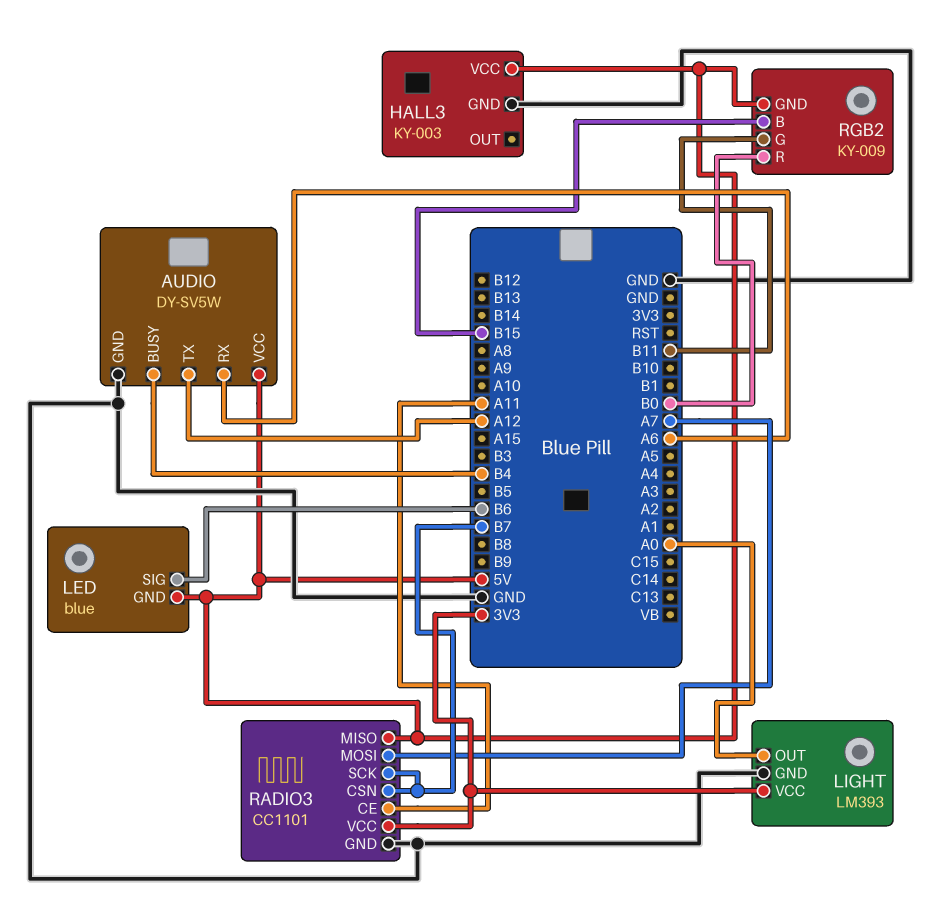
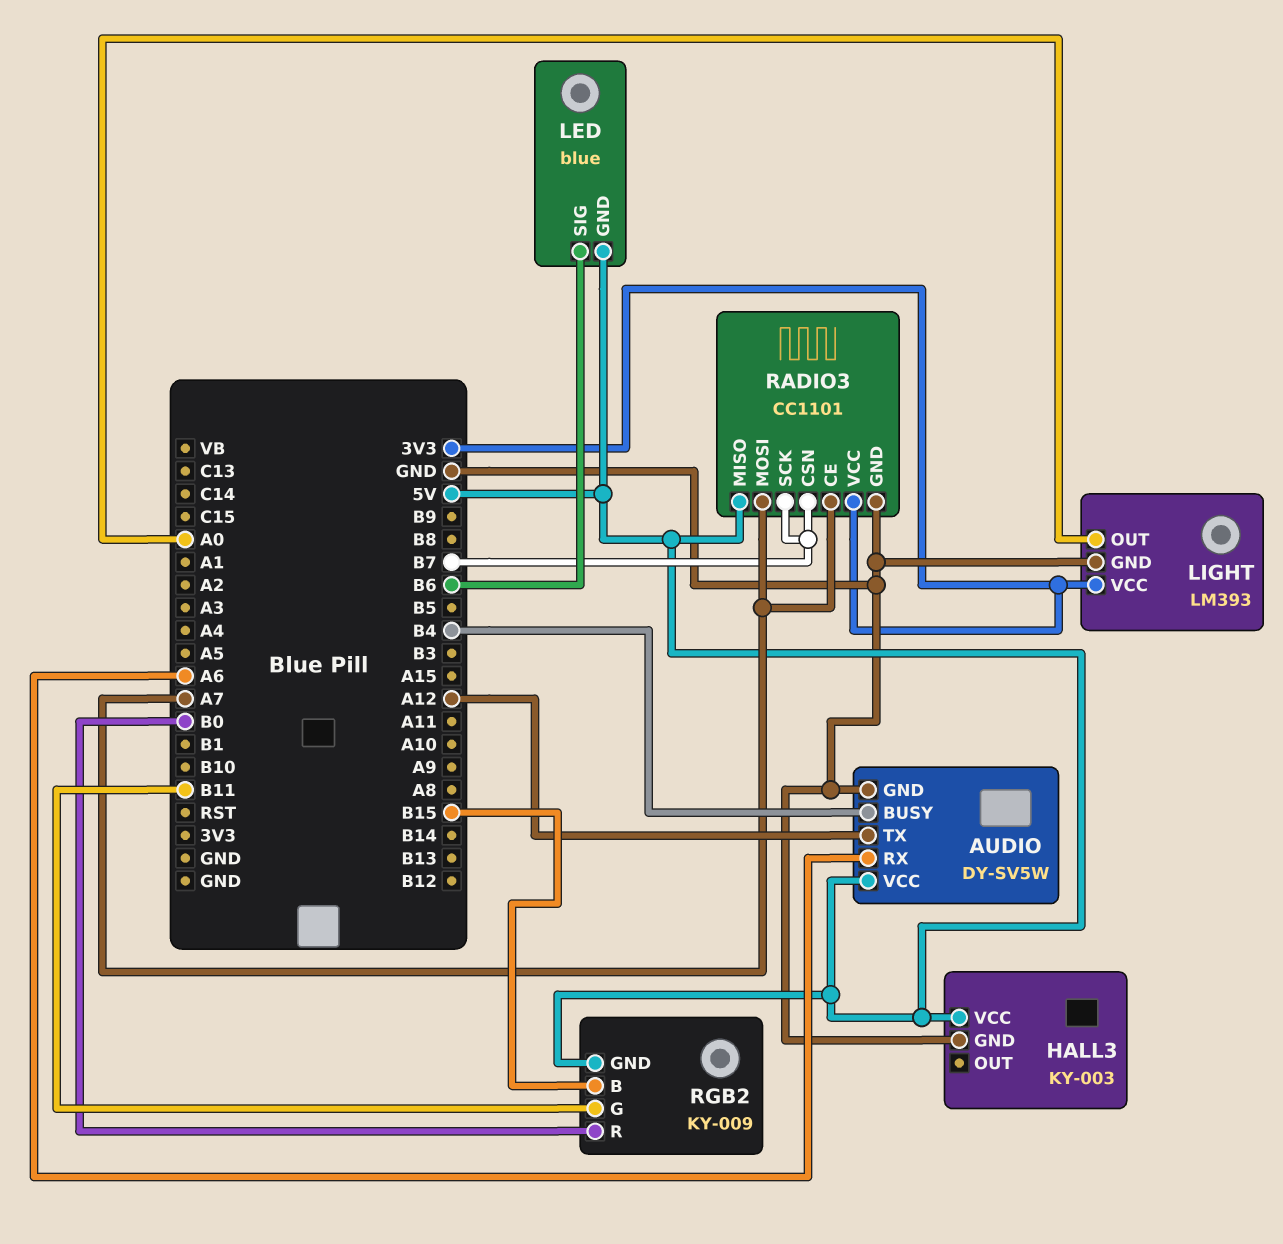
RADIO3 pin CE: A11 -> A7

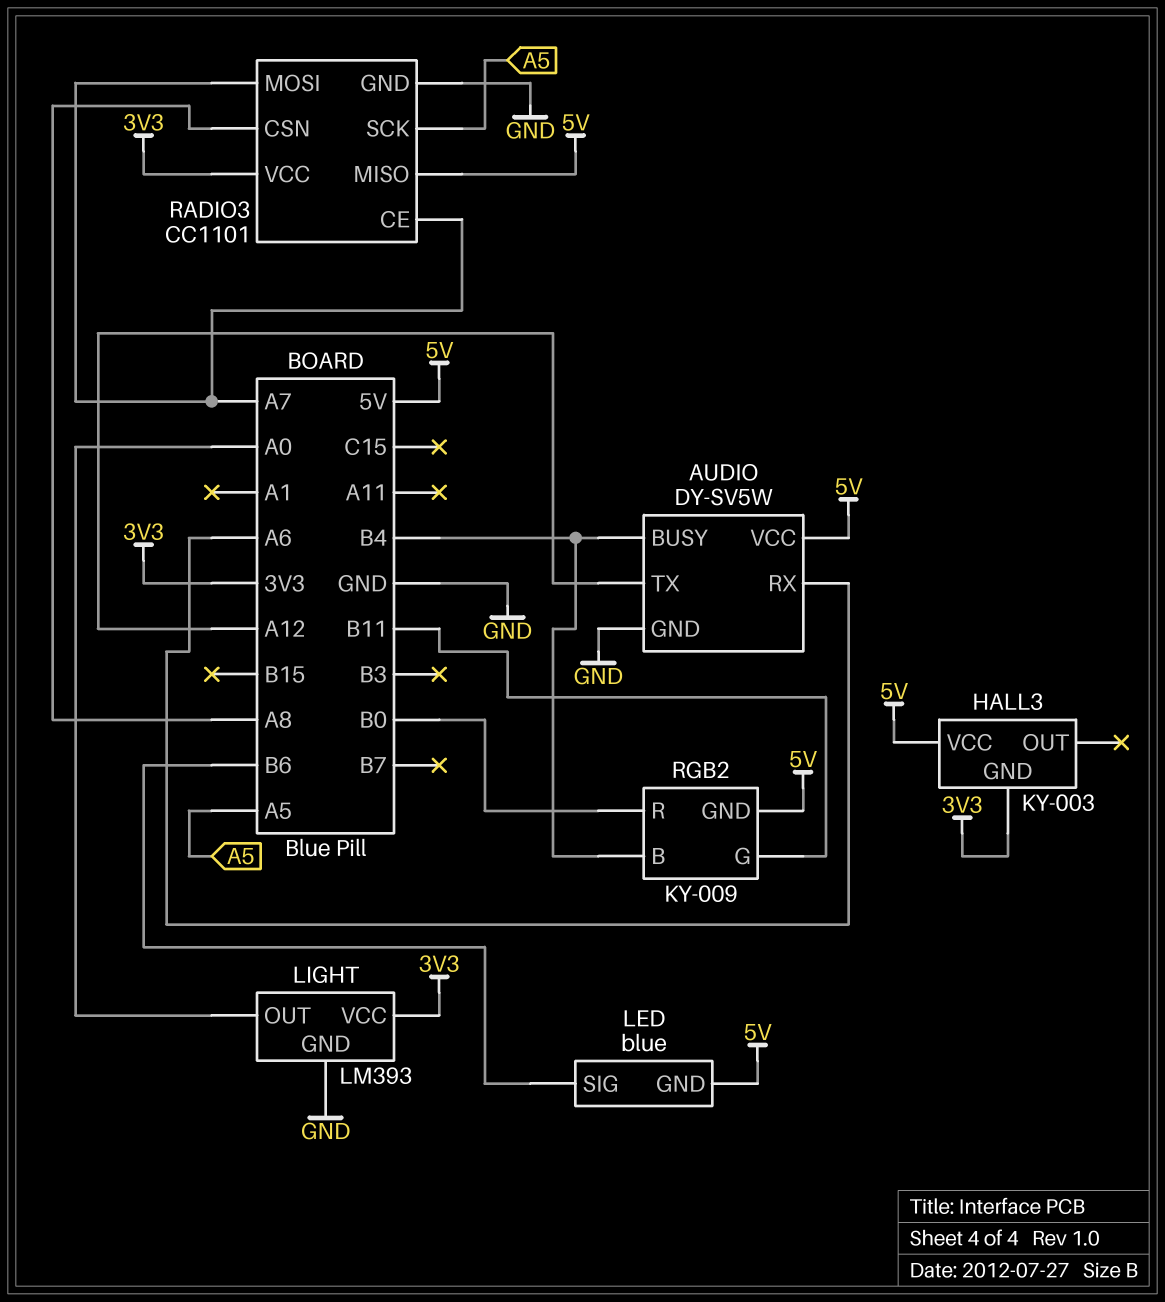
HALL3 pin GND: GND -> 3V3
RADIO3 pin CSN: B7 -> A8
RADIO3 pin SCK: B7 -> A5
RGB2 pin B: B15 -> B4

